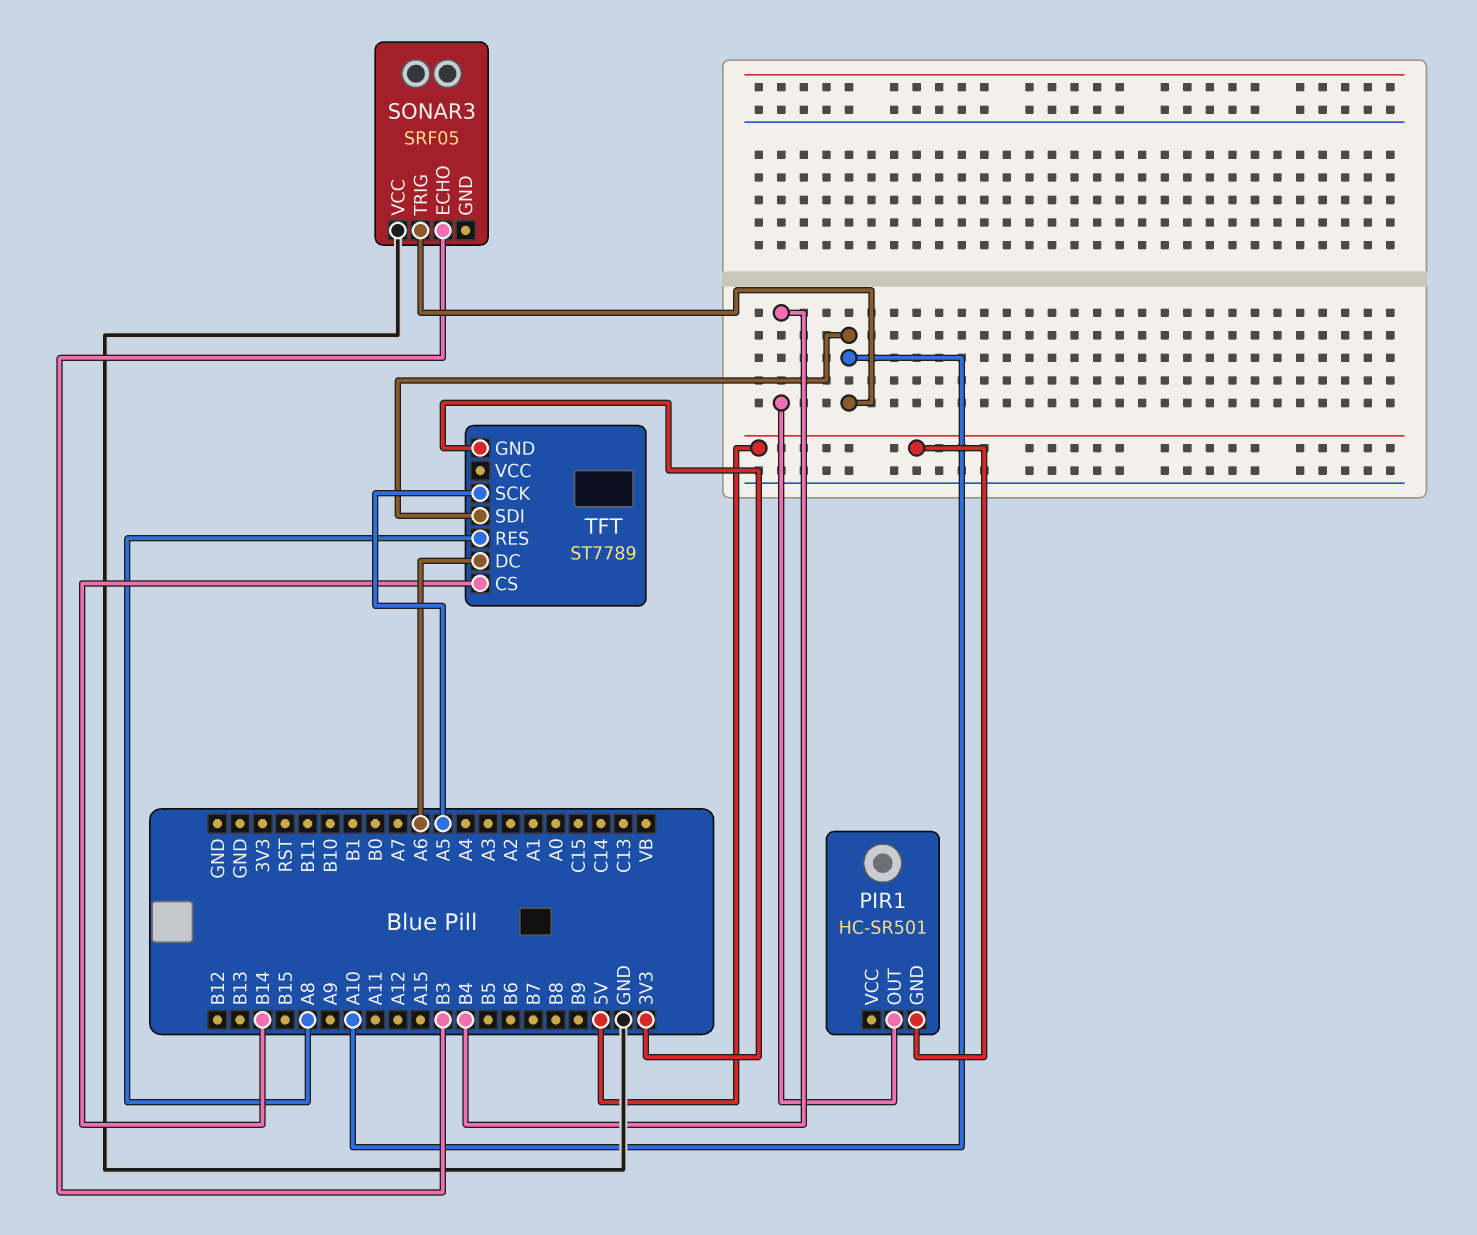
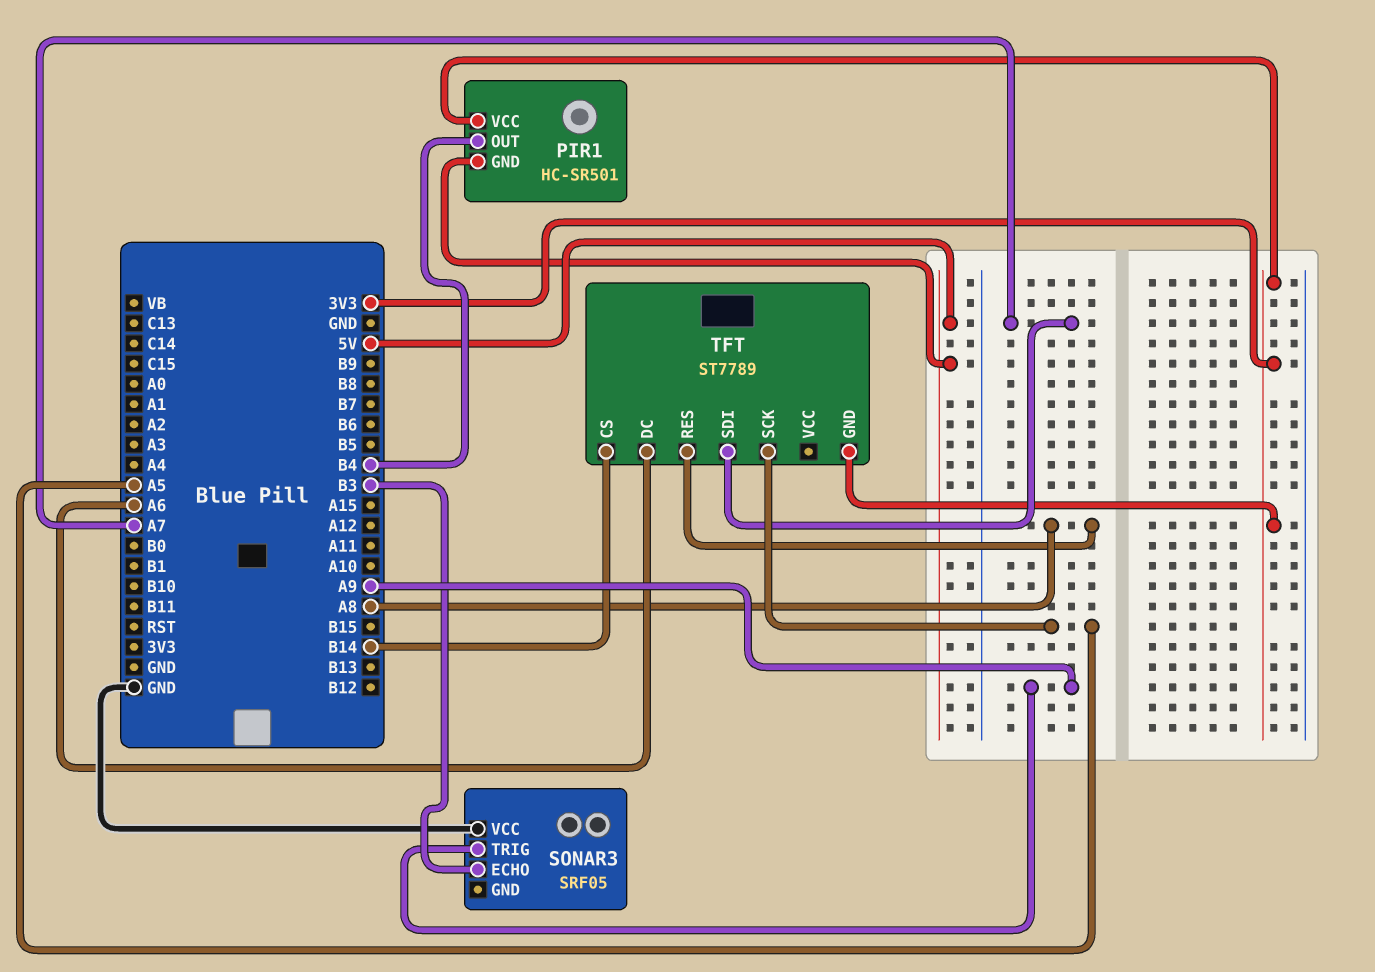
PIR1 pin VCC: none -> 3V3
SONAR3 pin TRIG: A10 -> A9
TFT pin SDI: A10 -> A7

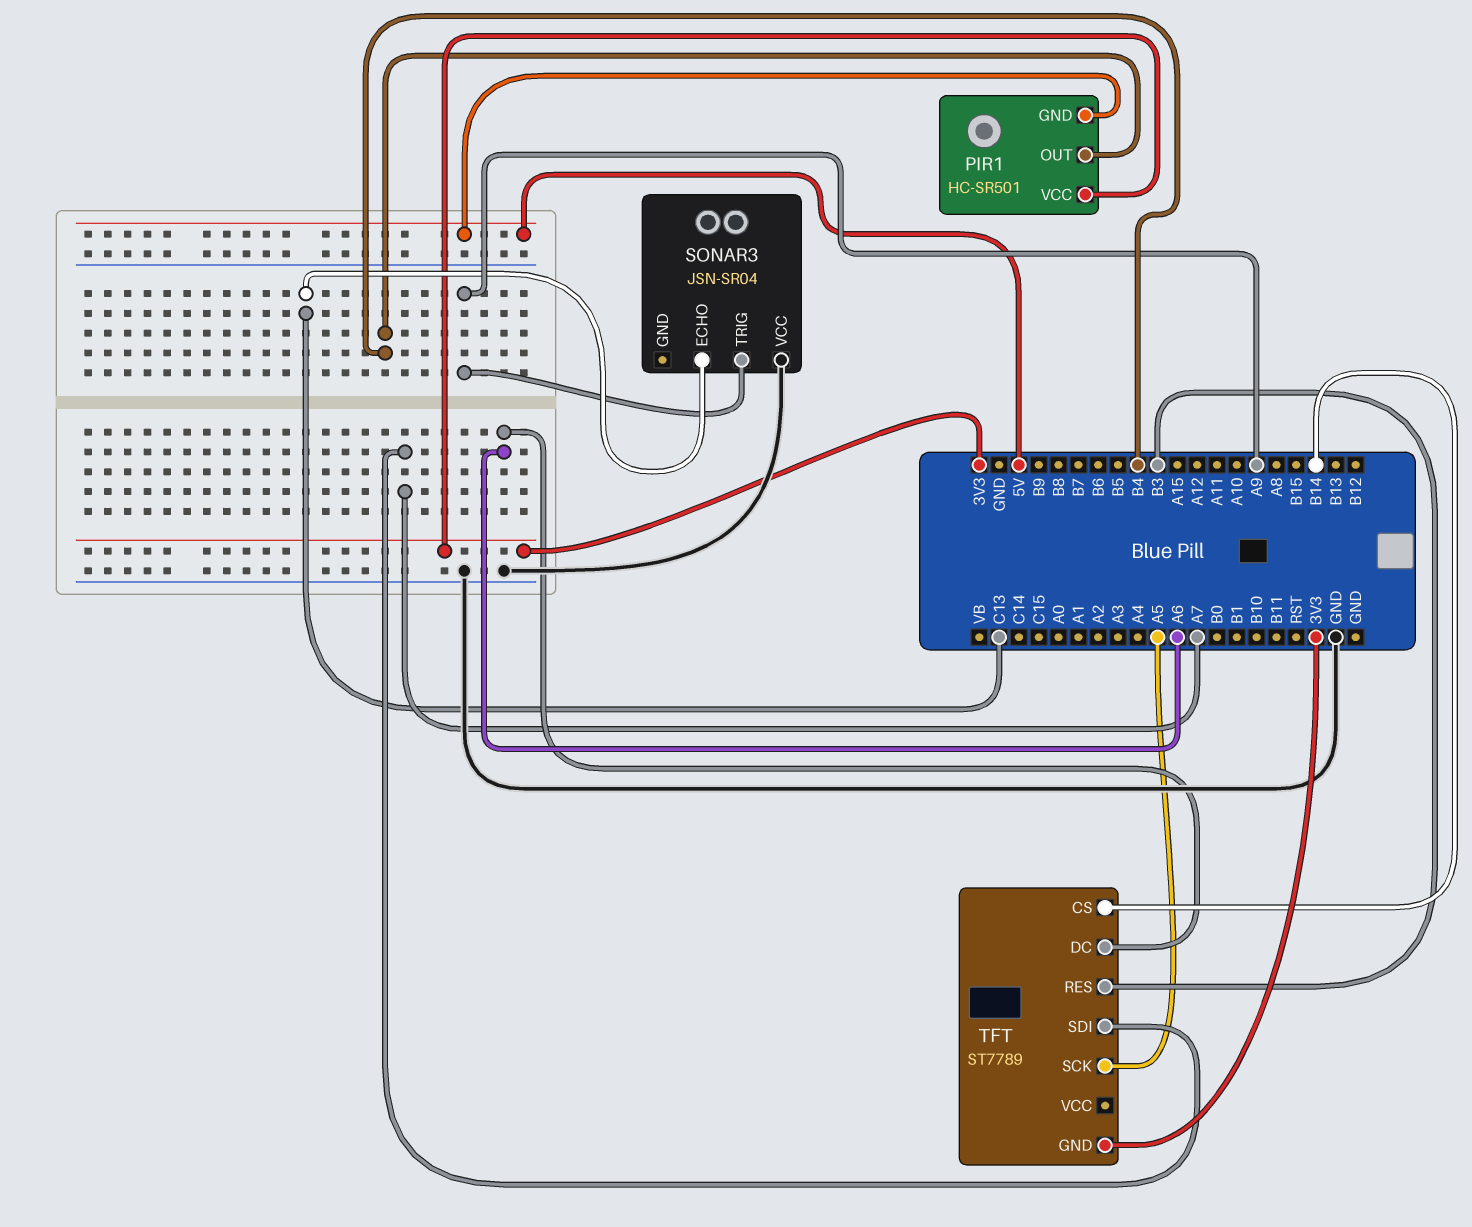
SONAR3: SRF05 -> JSN-SR04
SONAR3 pin ECHO: B3 -> C13
TFT pin RES: A8 -> B3

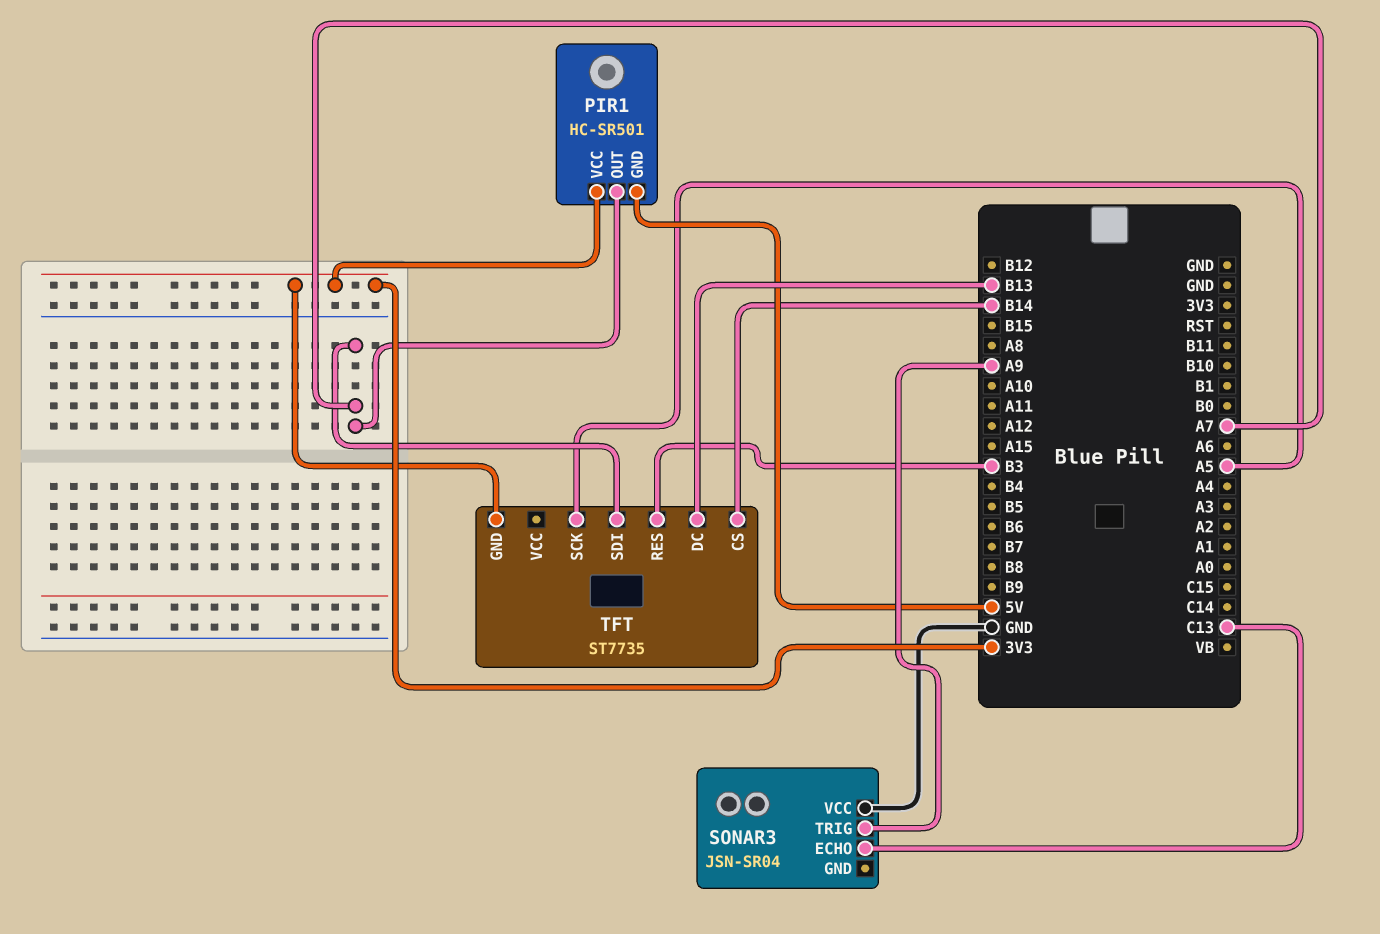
PIR1 pin OUT: B4 -> A7
TFT: ST7789 -> ST7735
TFT pin DC: A6 -> B13

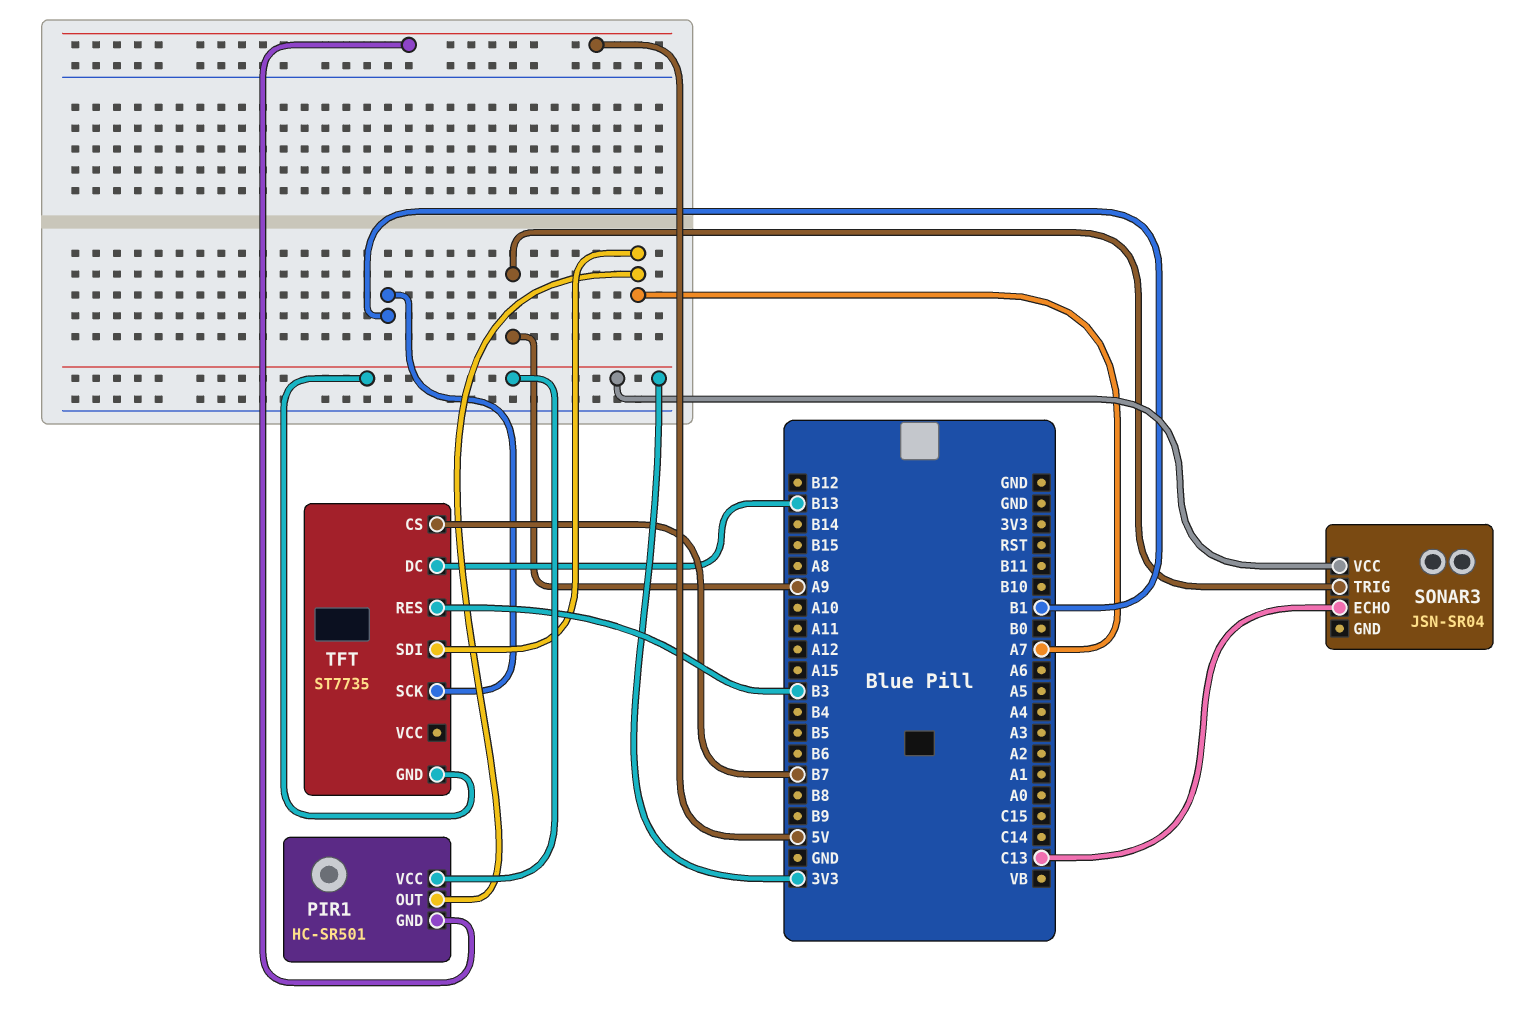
SONAR3 pin VCC: GND -> 3V3
TFT pin CS: B14 -> B7
TFT pin SCK: A5 -> B1

